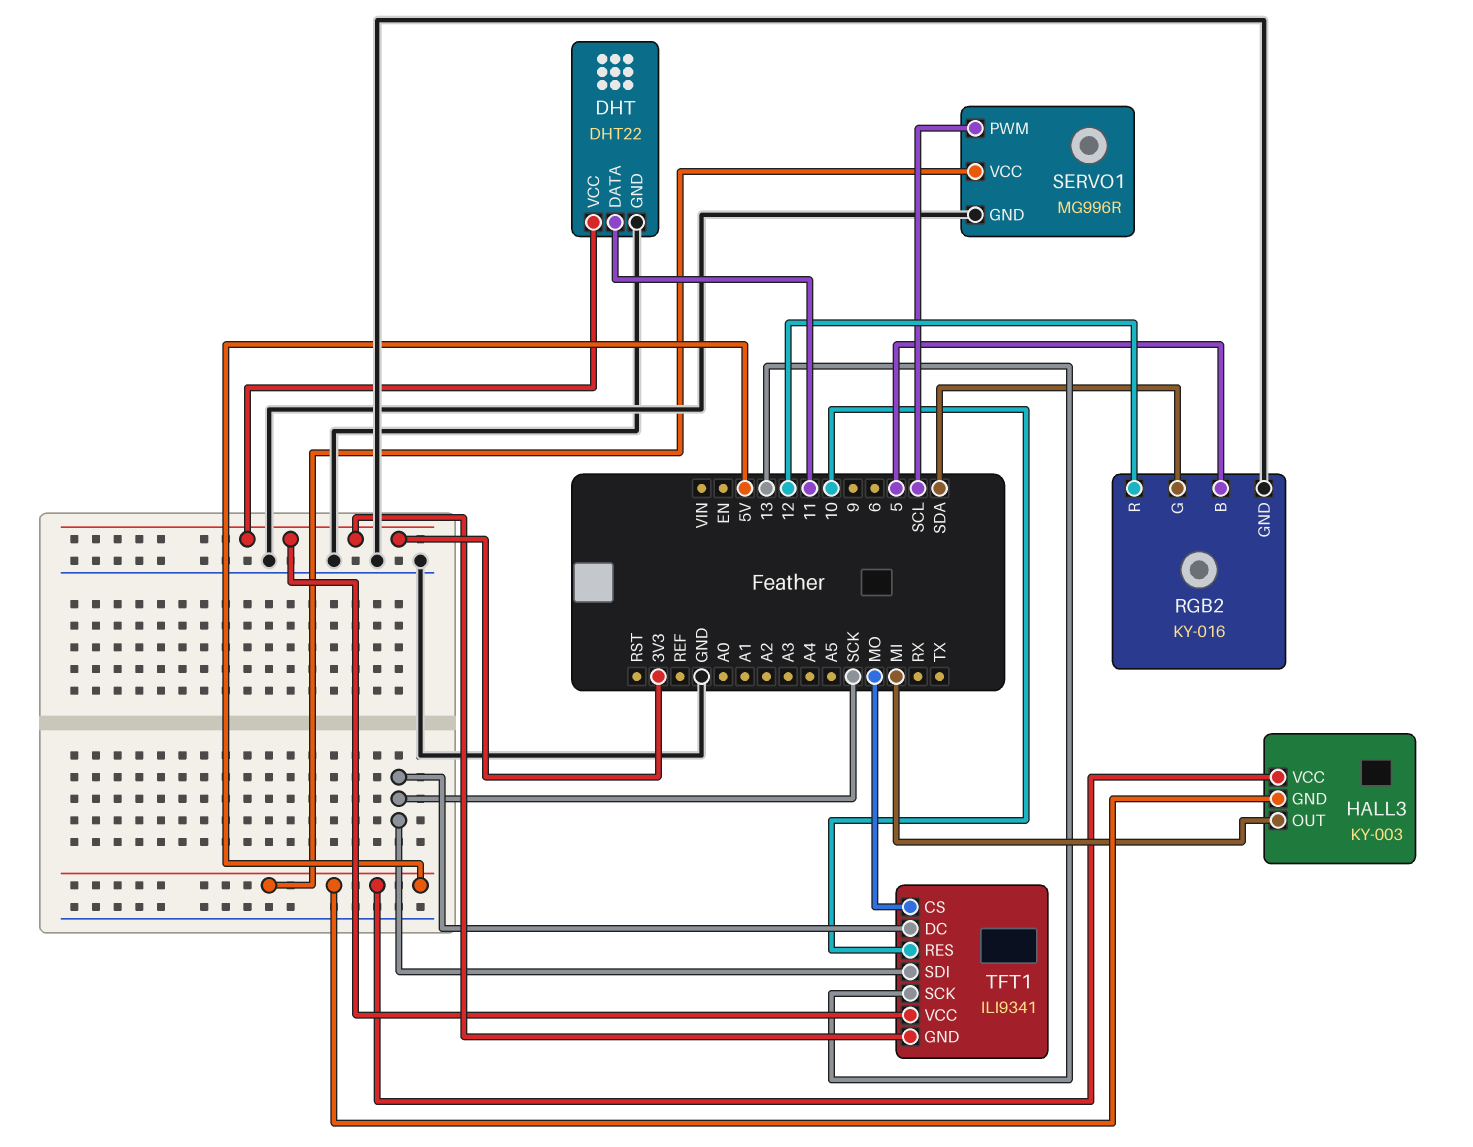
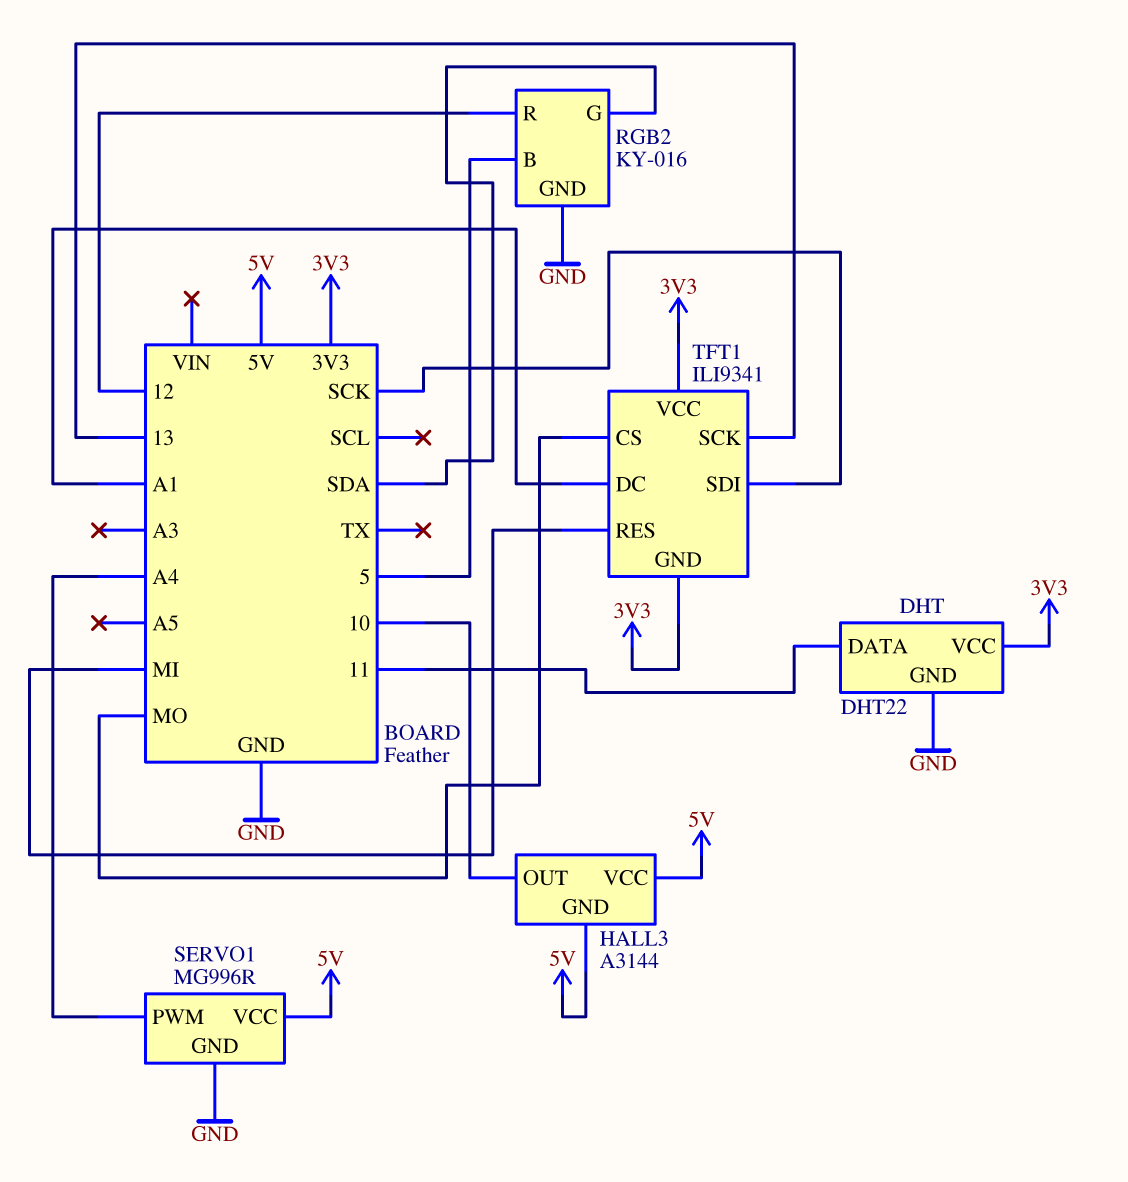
HALL3: KY-003 -> A3144
HALL3 pin OUT: MI -> 10
SERVO1 pin PWM: SCL -> A4
TFT1 pin DC: SCK -> A1
TFT1 pin RES: 10 -> MI

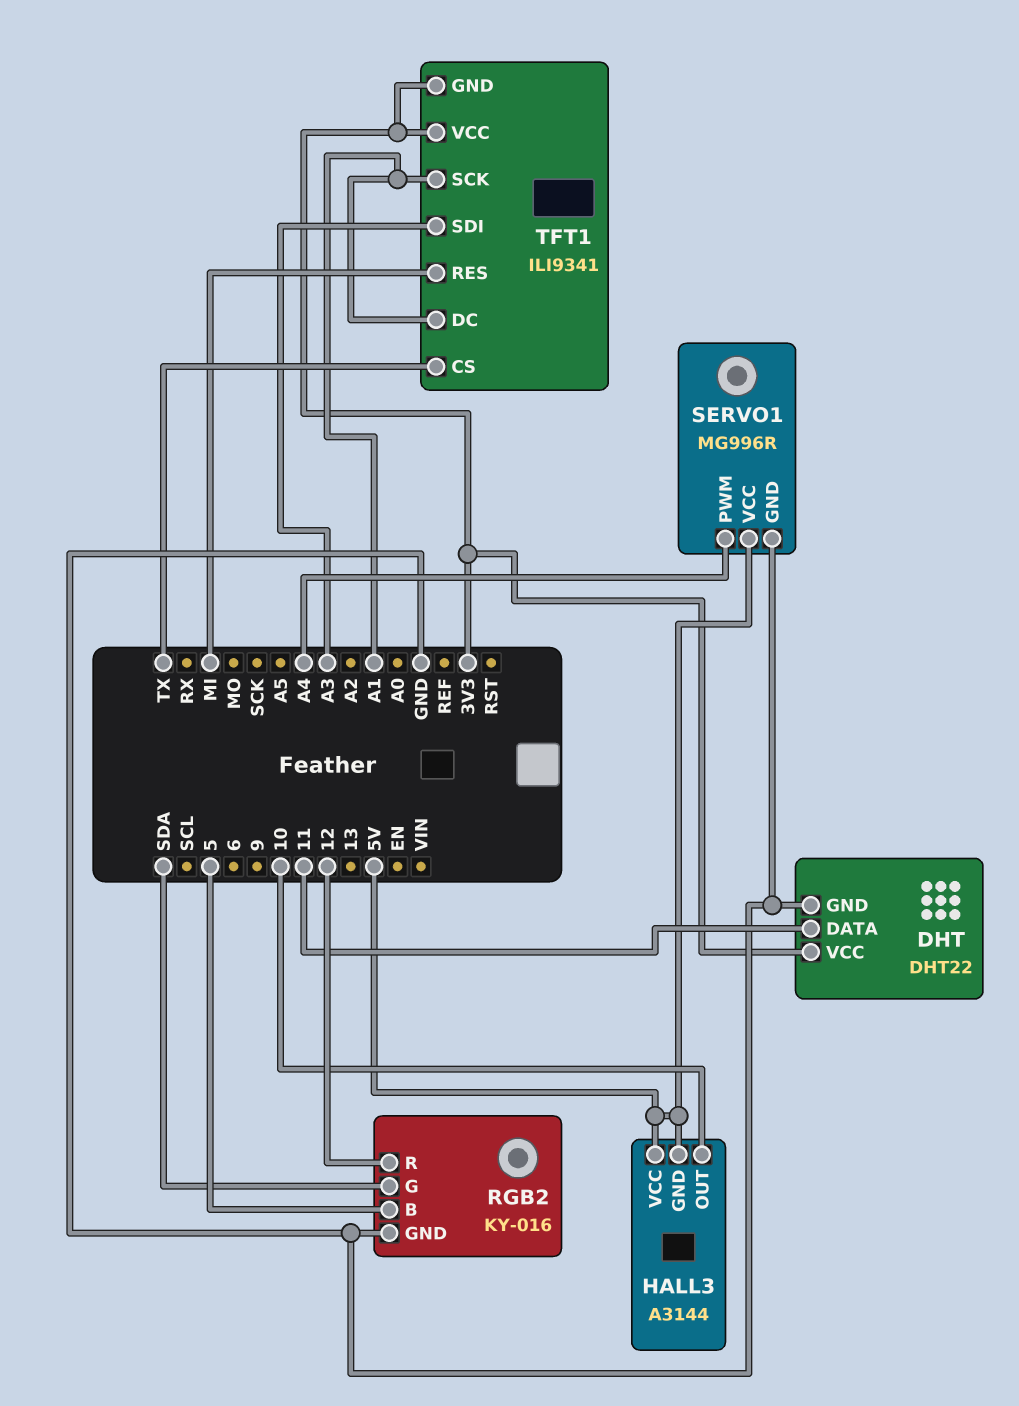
TFT1 pin CS: MO -> TX
TFT1 pin SCK: 13 -> A1
TFT1 pin SDI: SCK -> A3

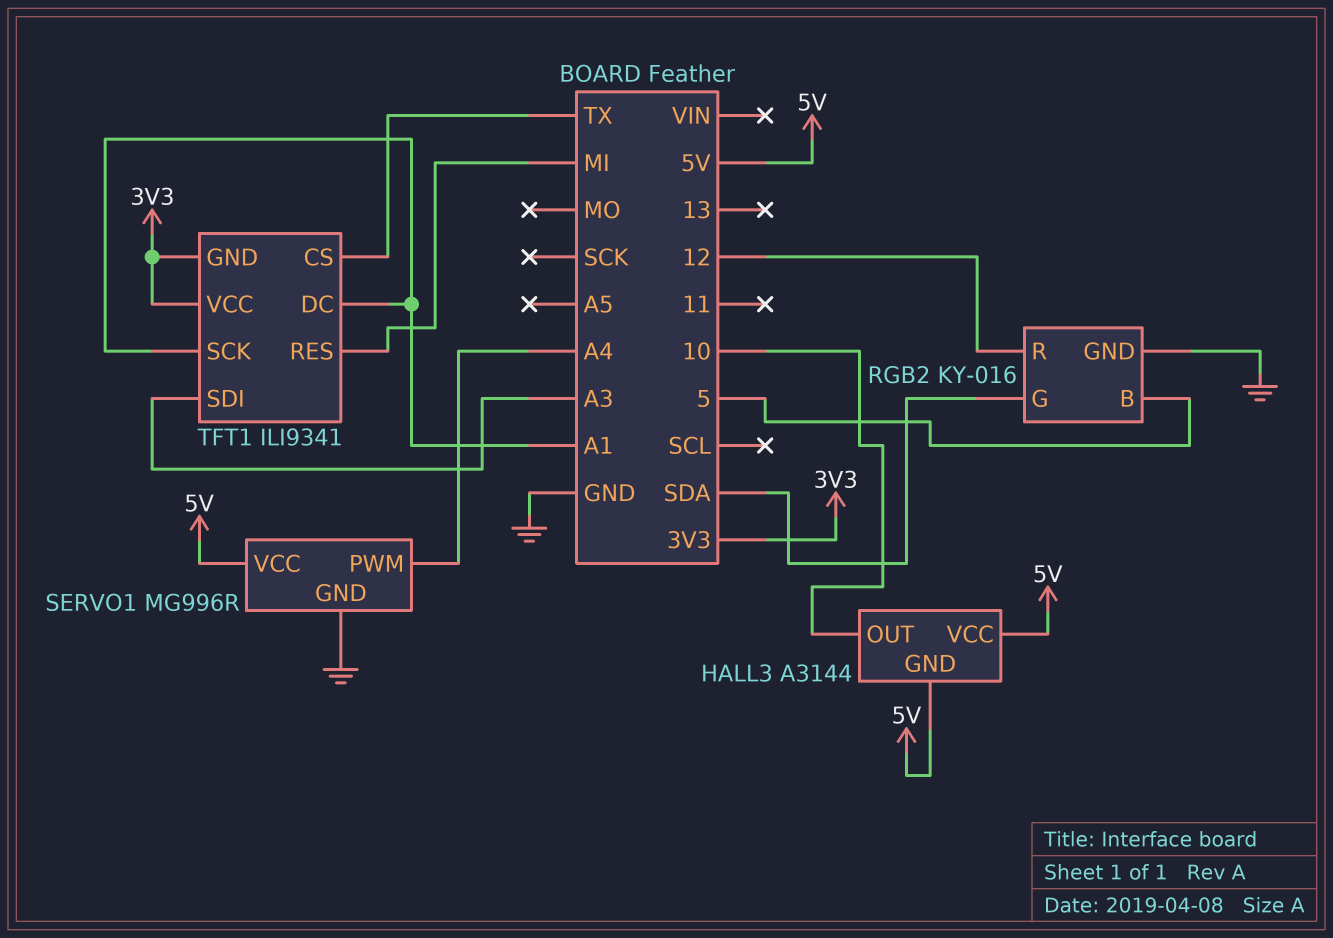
DHT: DHT22 -> none
DHT pin DATA: 11 -> none
DHT pin GND: GND -> none
DHT pin VCC: 3V3 -> none

